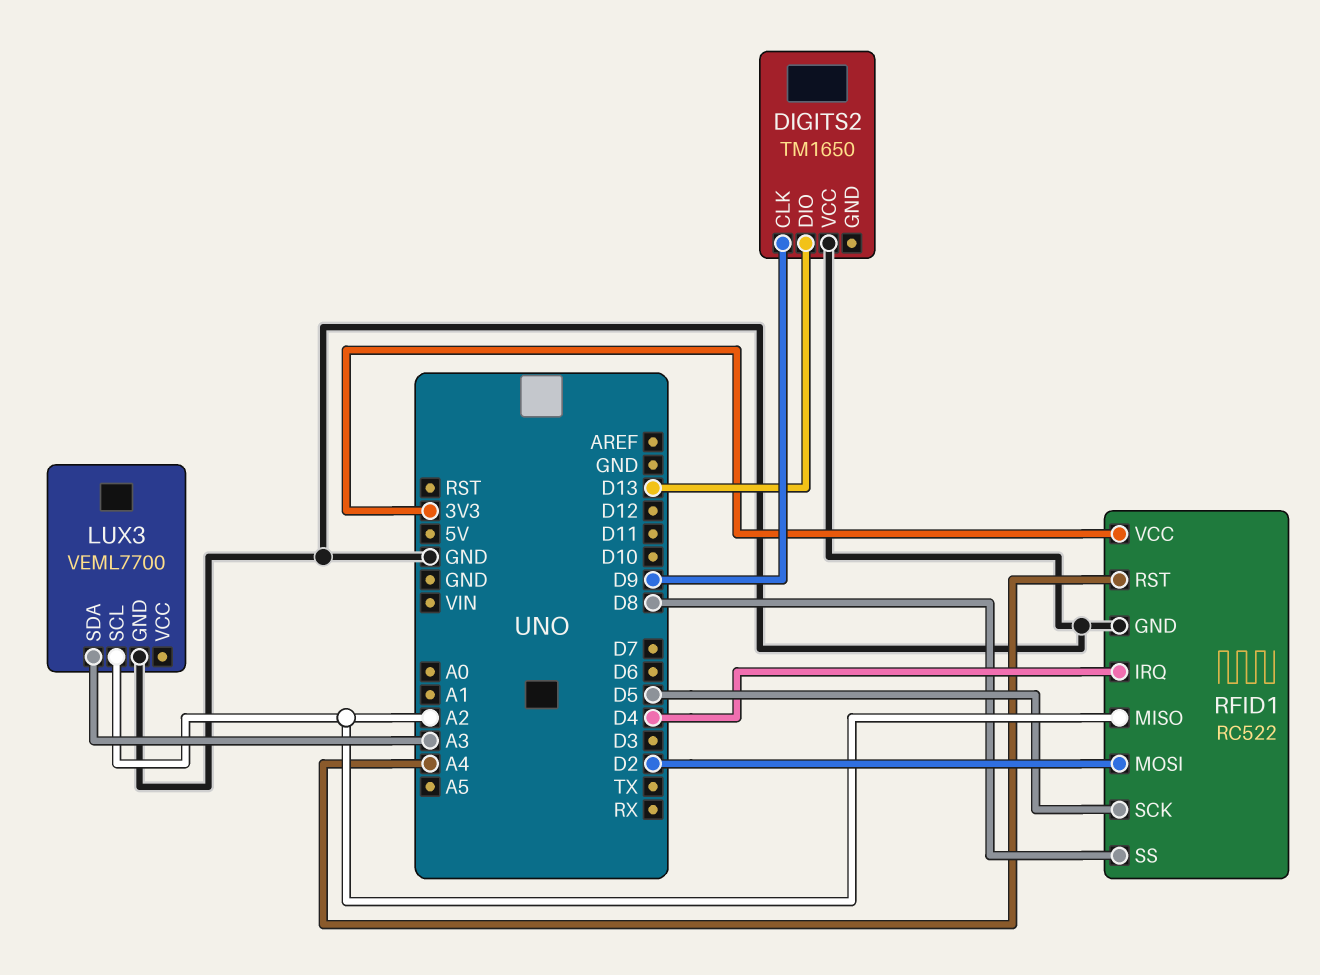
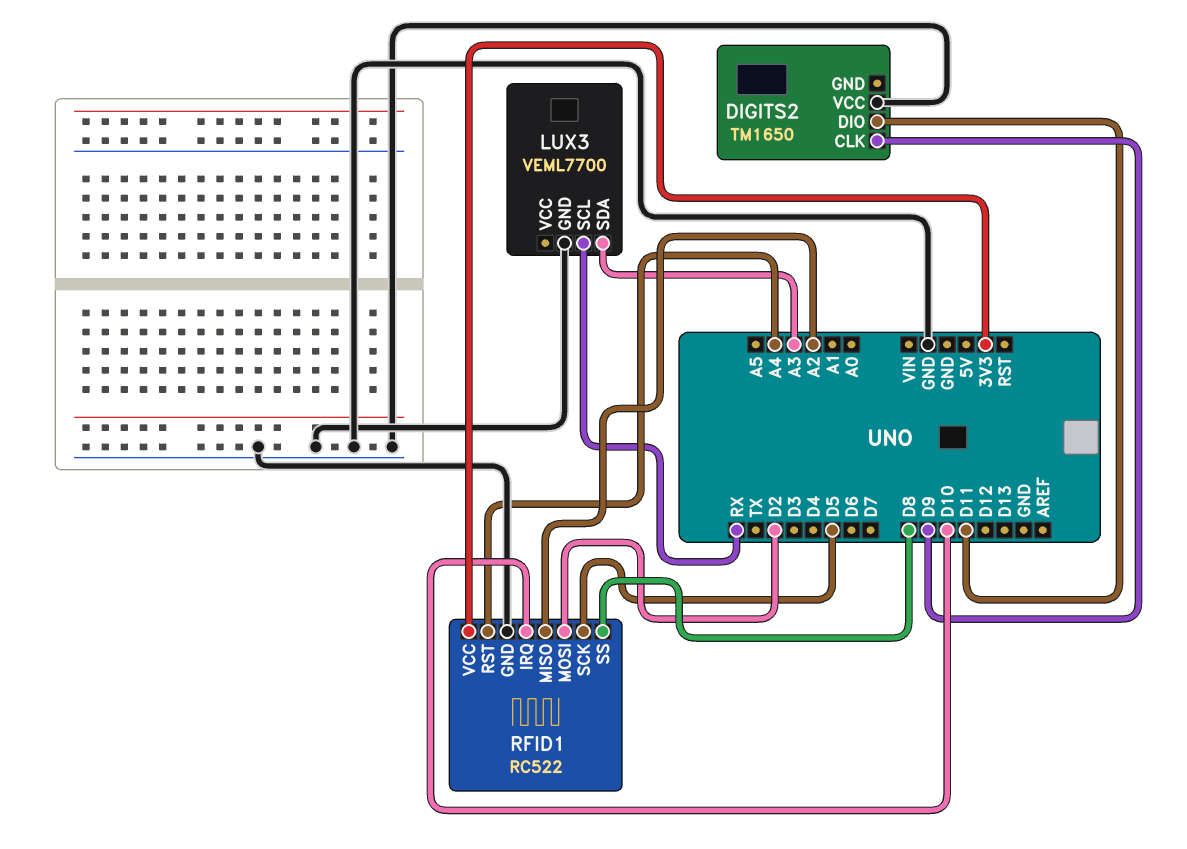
DIGITS2 pin DIO: D13 -> D11
LUX3 pin SCL: A2 -> RX
RFID1 pin IRQ: D4 -> D10

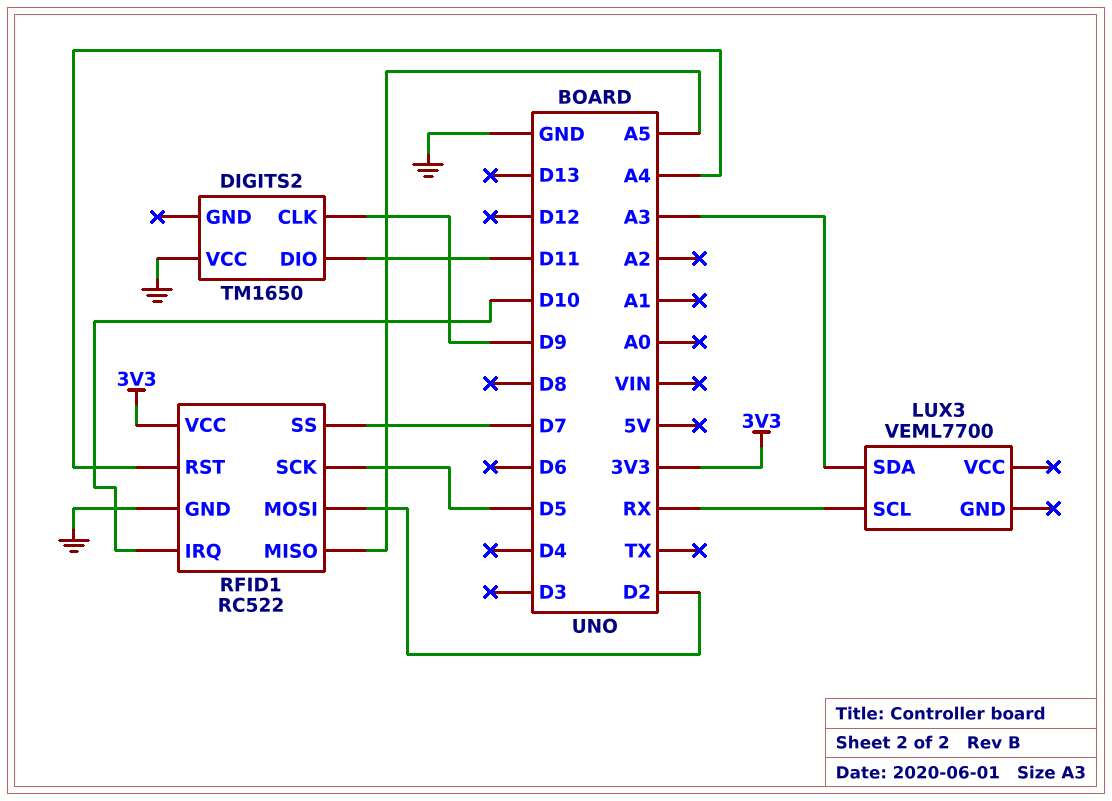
LUX3 pin GND: GND -> none
RFID1 pin MISO: A2 -> A5
RFID1 pin SS: D8 -> D7

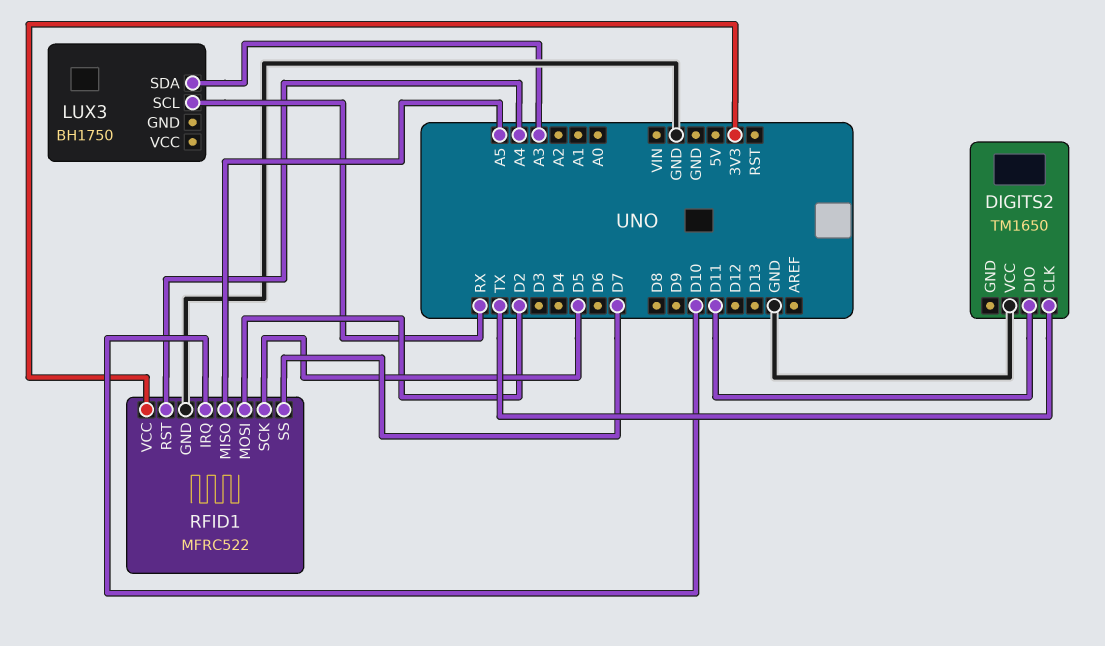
DIGITS2 pin CLK: D9 -> TX
LUX3: VEML7700 -> BH1750
RFID1: RC522 -> MFRC522

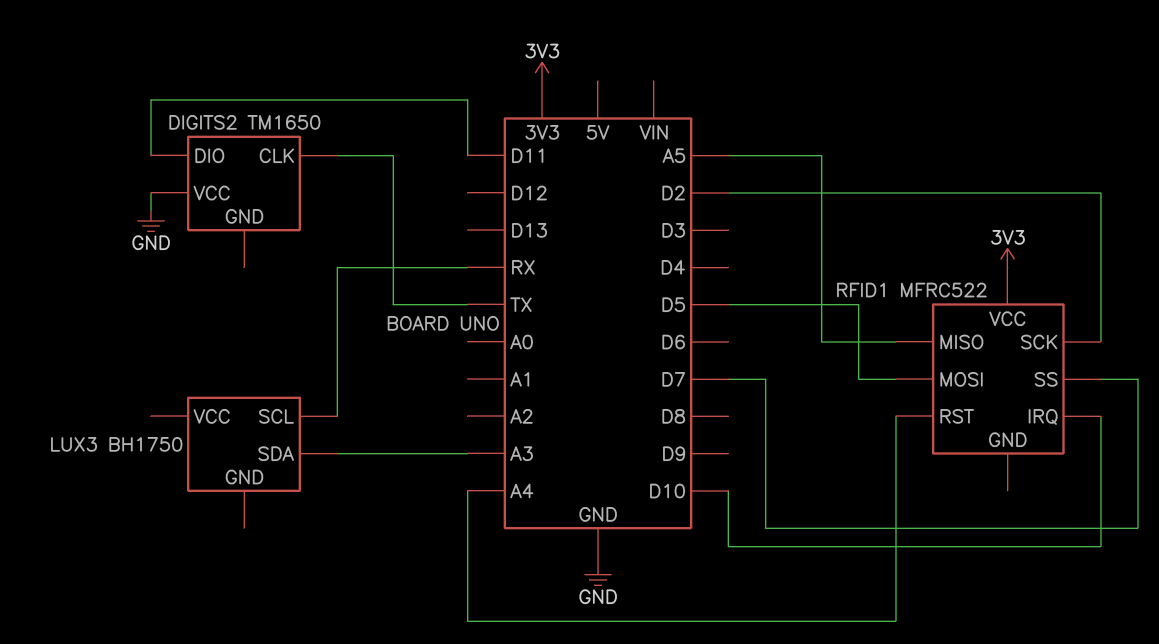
RFID1 pin GND: GND -> none
RFID1 pin MOSI: D2 -> D5
RFID1 pin SCK: D5 -> D2

